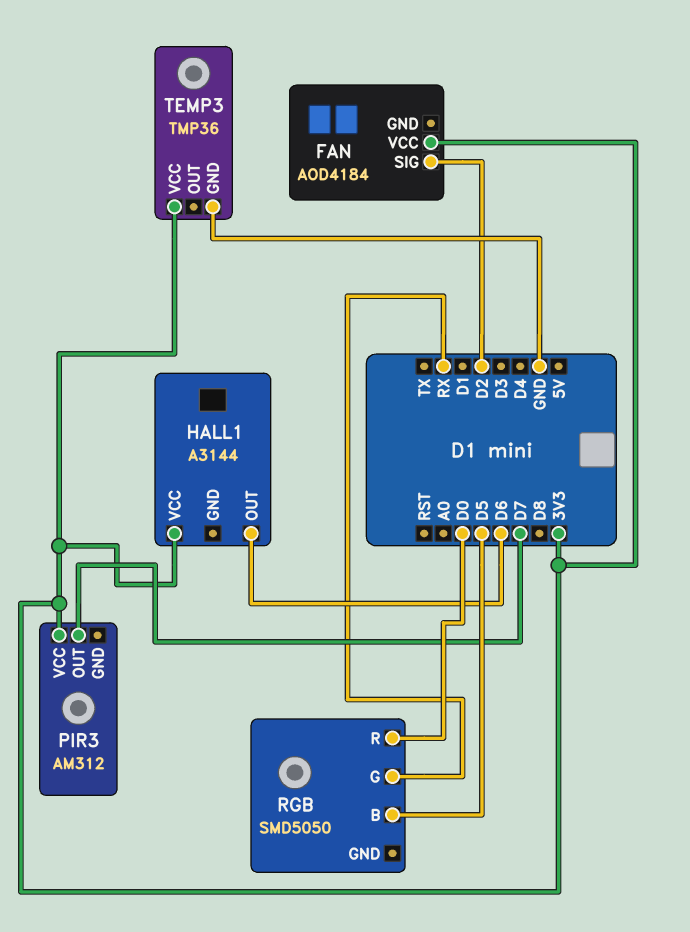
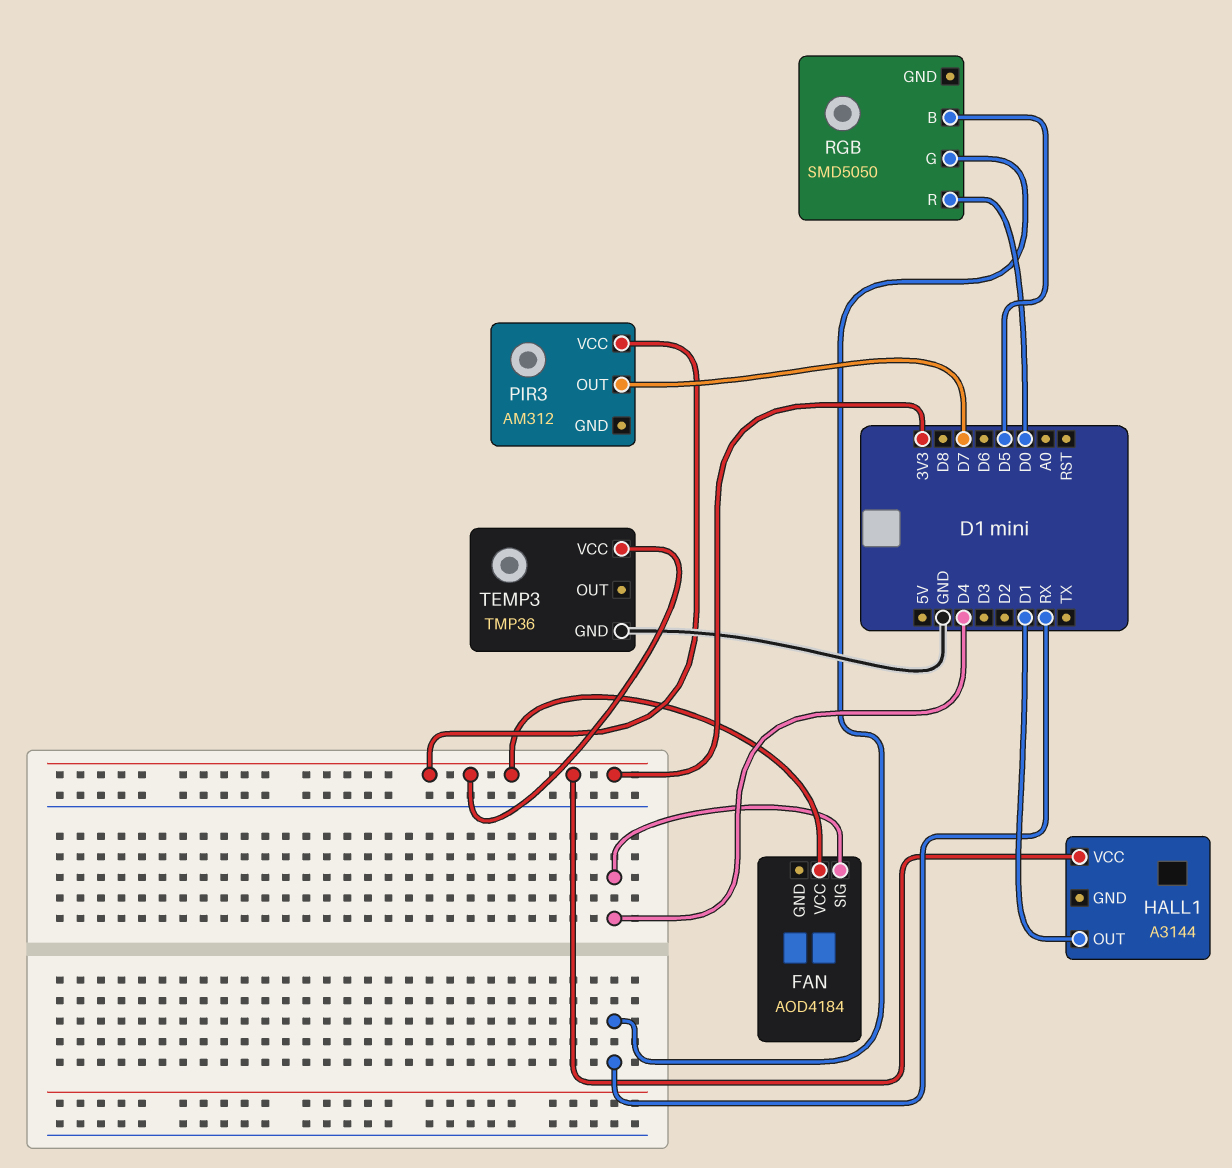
FAN pin SIG: D2 -> D4
HALL1 pin OUT: D6 -> D1

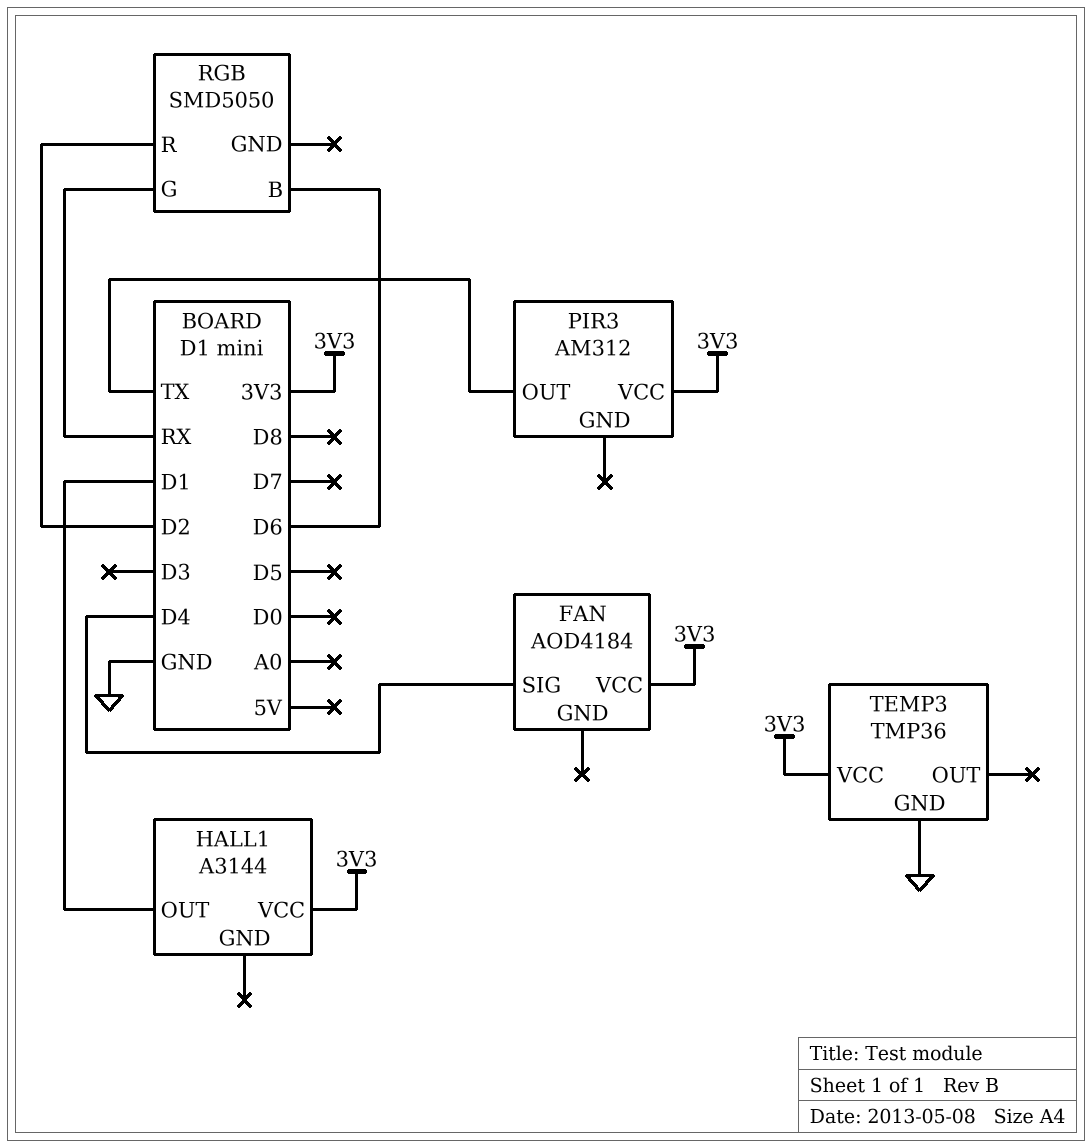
PIR3 pin OUT: D7 -> TX
RGB pin B: D5 -> D6
RGB pin R: D0 -> D2

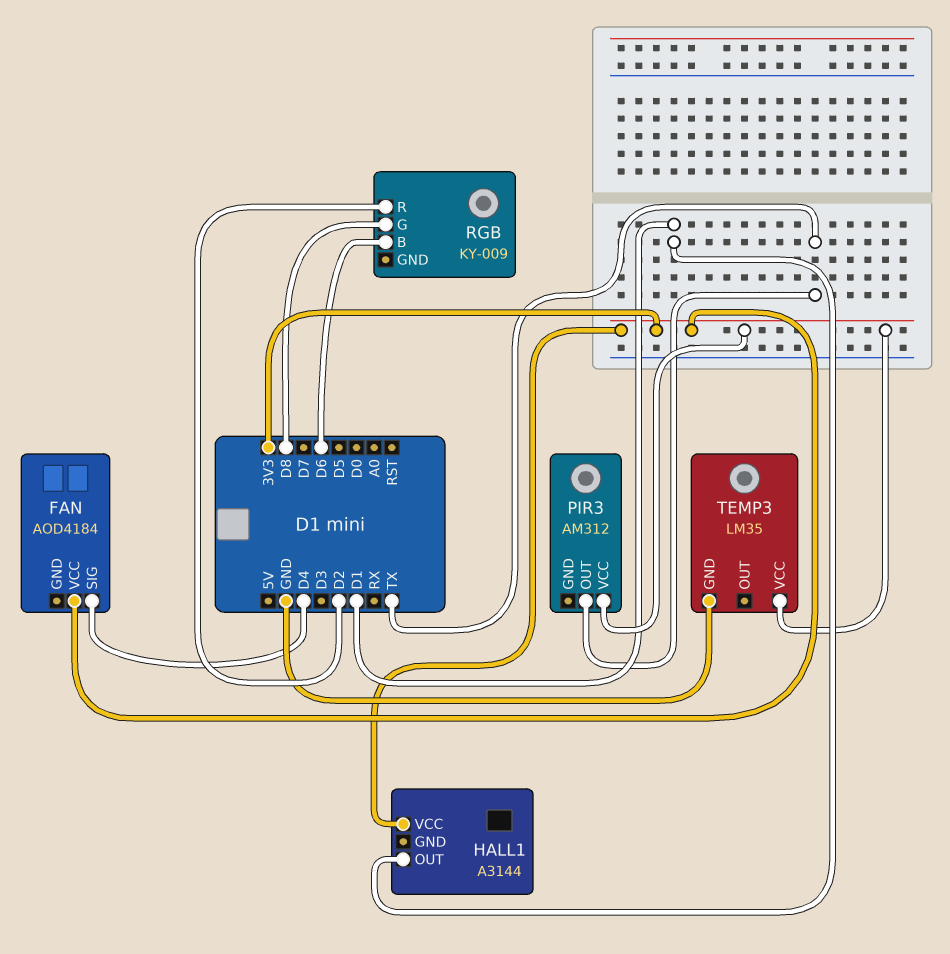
RGB: SMD5050 -> KY-009
RGB pin G: RX -> D8
TEMP3: TMP36 -> LM35

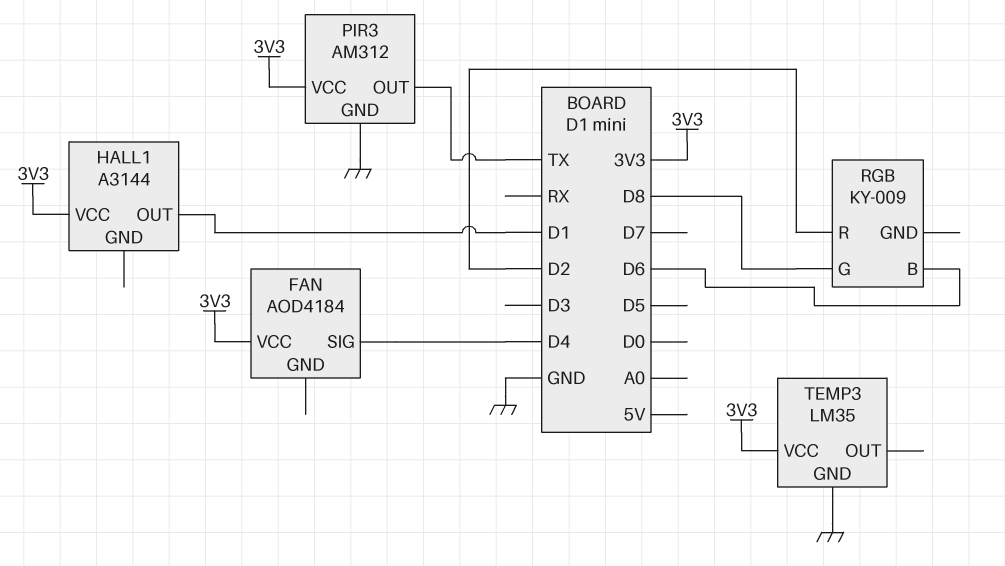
PIR3 pin GND: none -> GND

